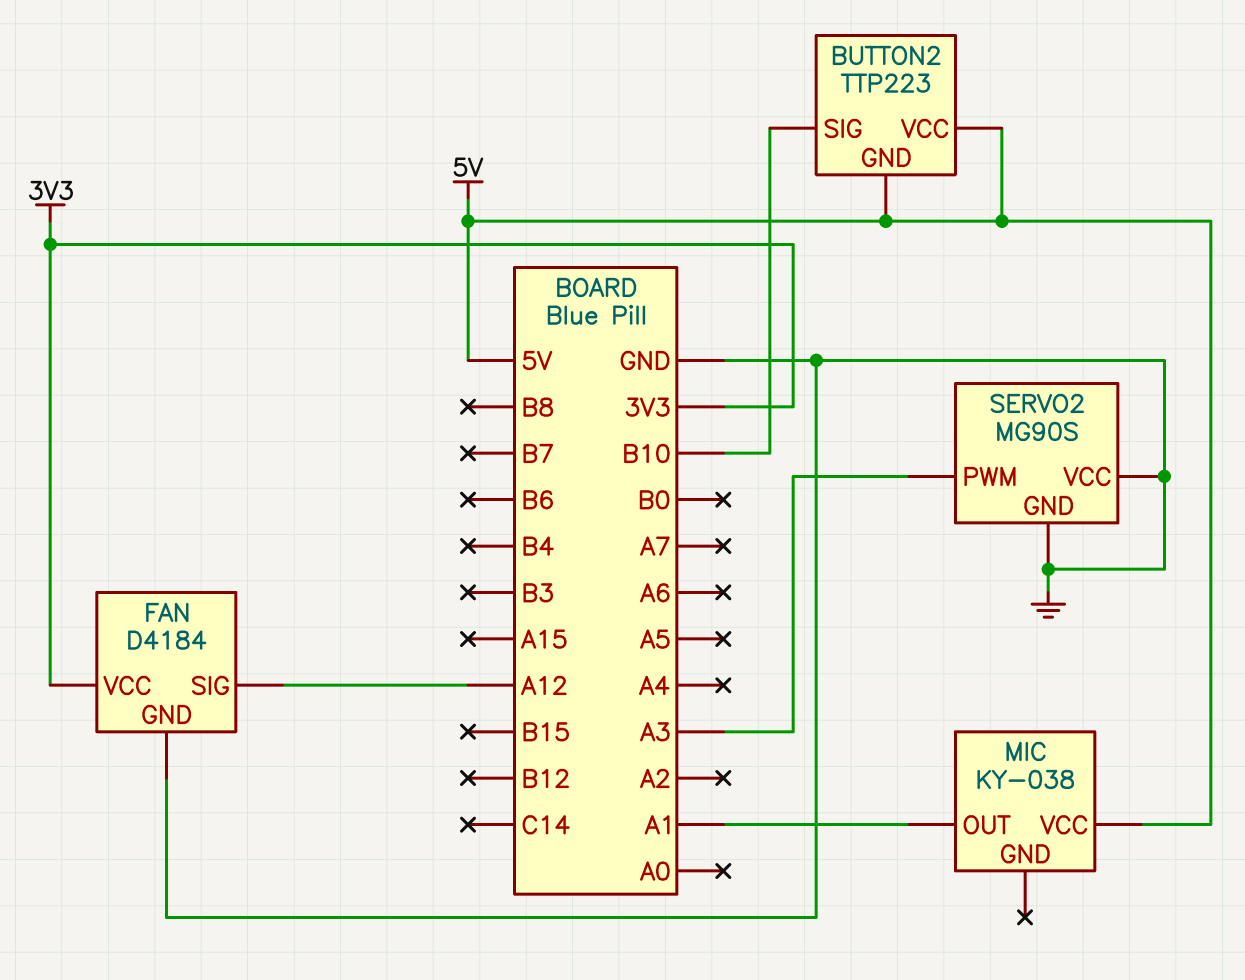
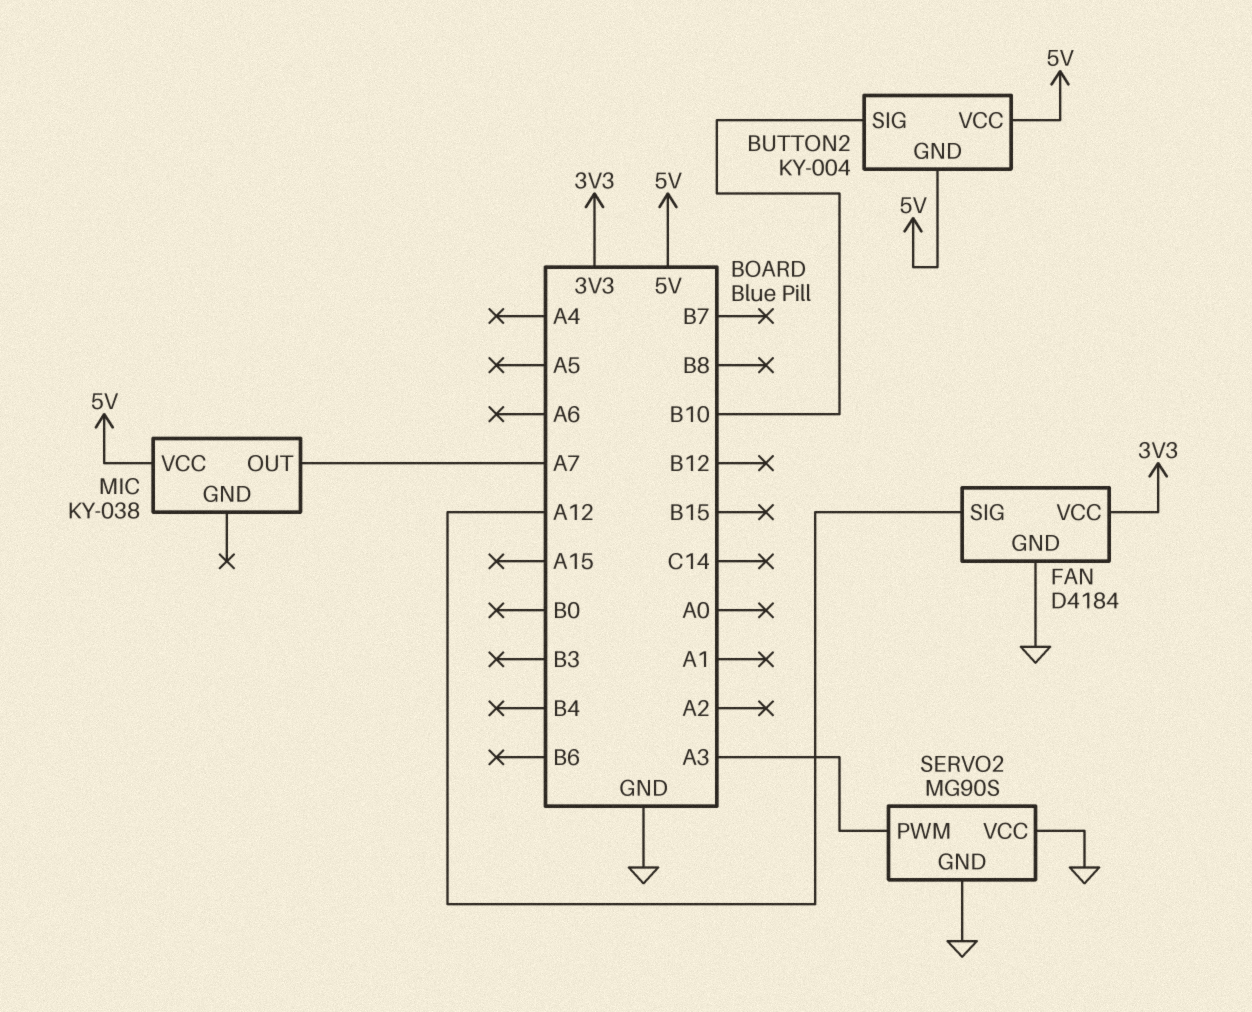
BUTTON2: TTP223 -> KY-004
MIC pin OUT: A1 -> A7

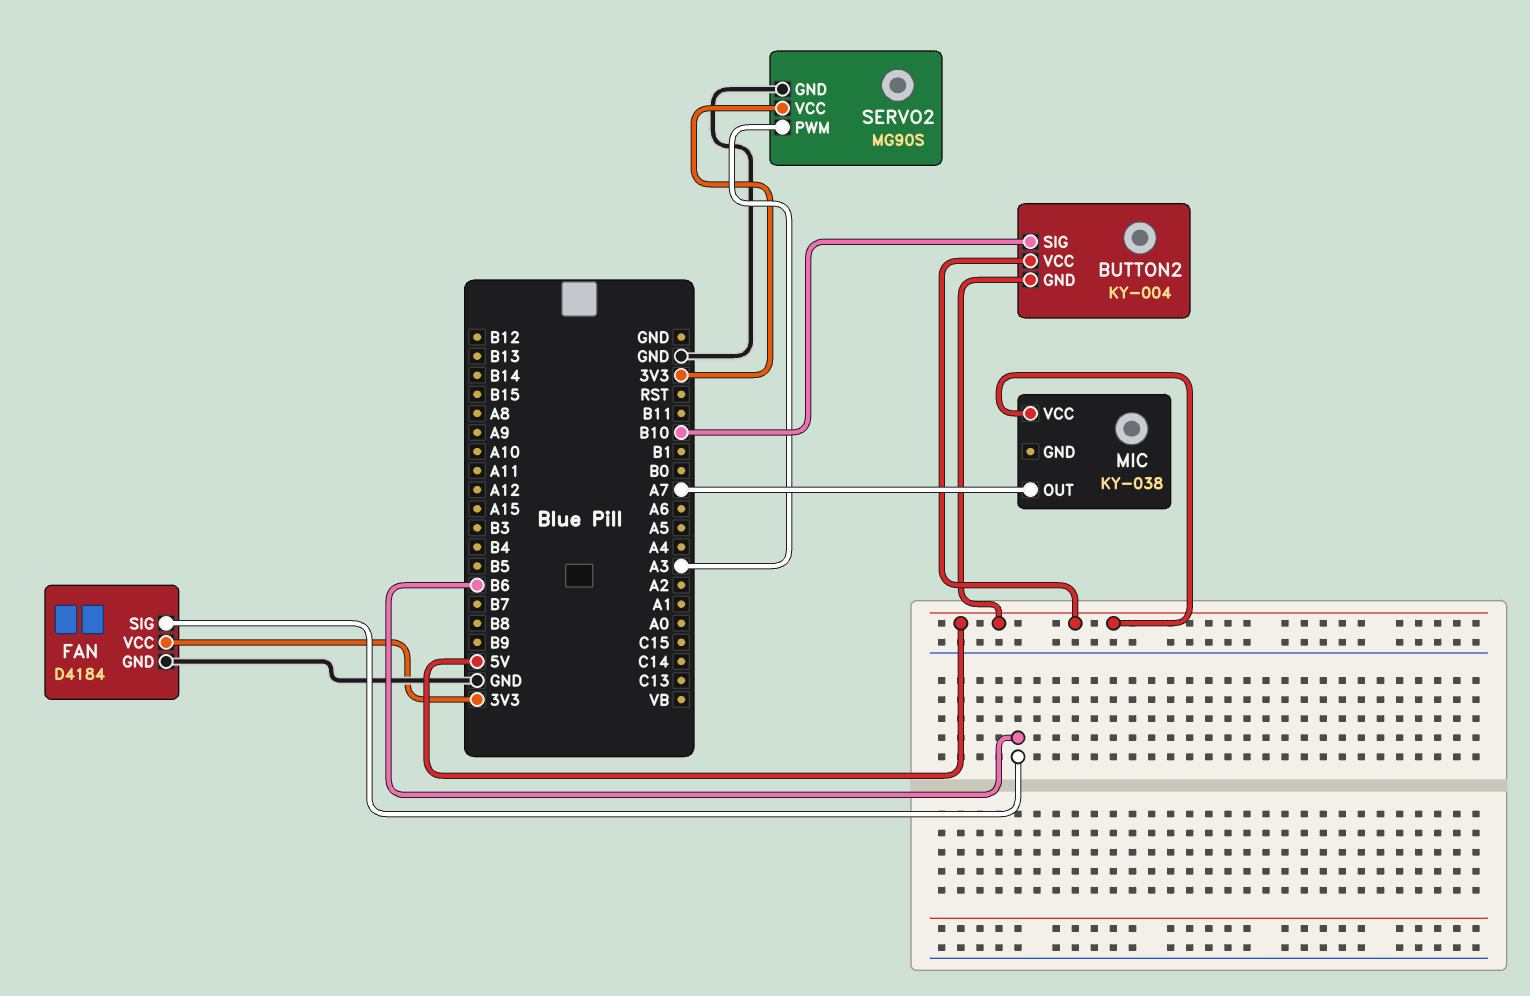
FAN pin SIG: A12 -> B6
SERVO2 pin VCC: GND -> 3V3

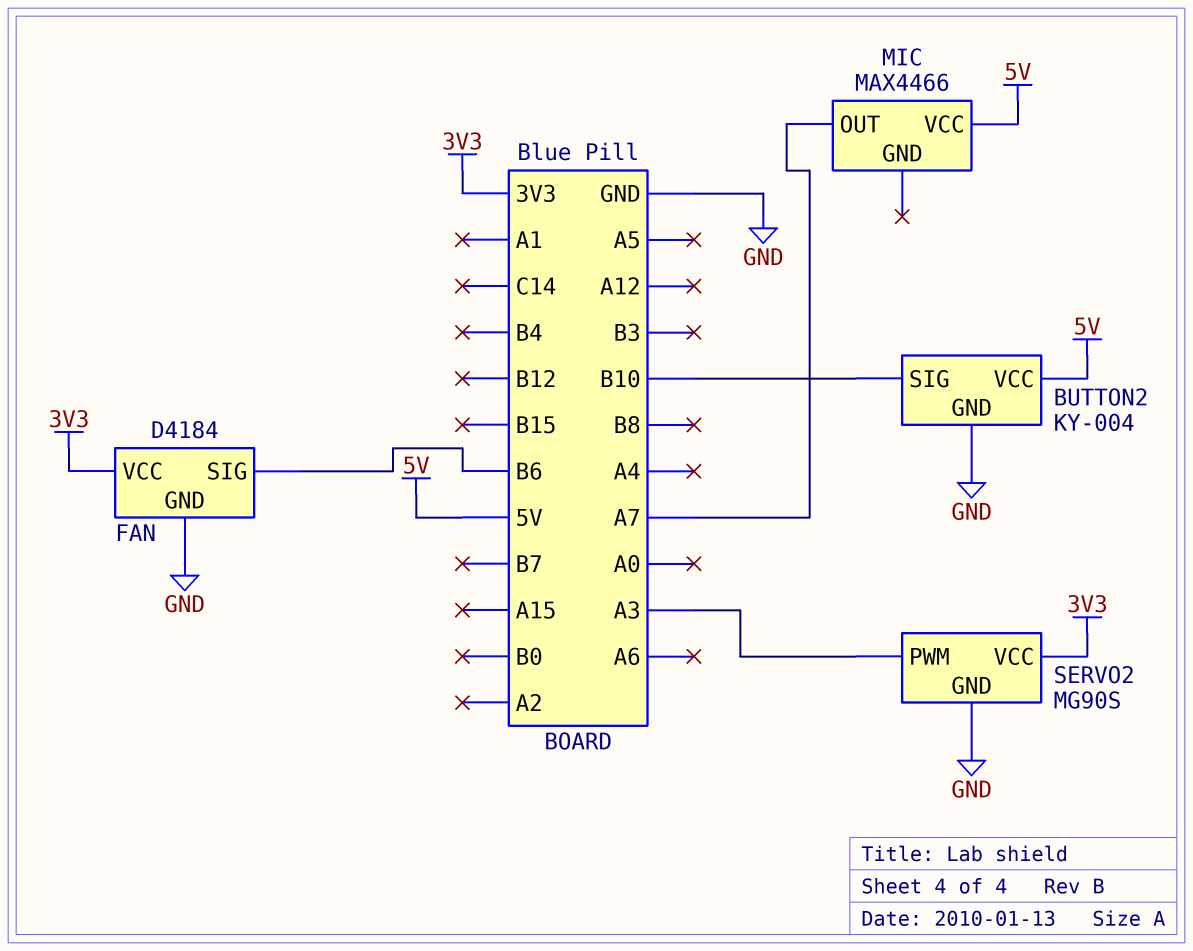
BUTTON2 pin GND: 5V -> GND
MIC: KY-038 -> MAX4466

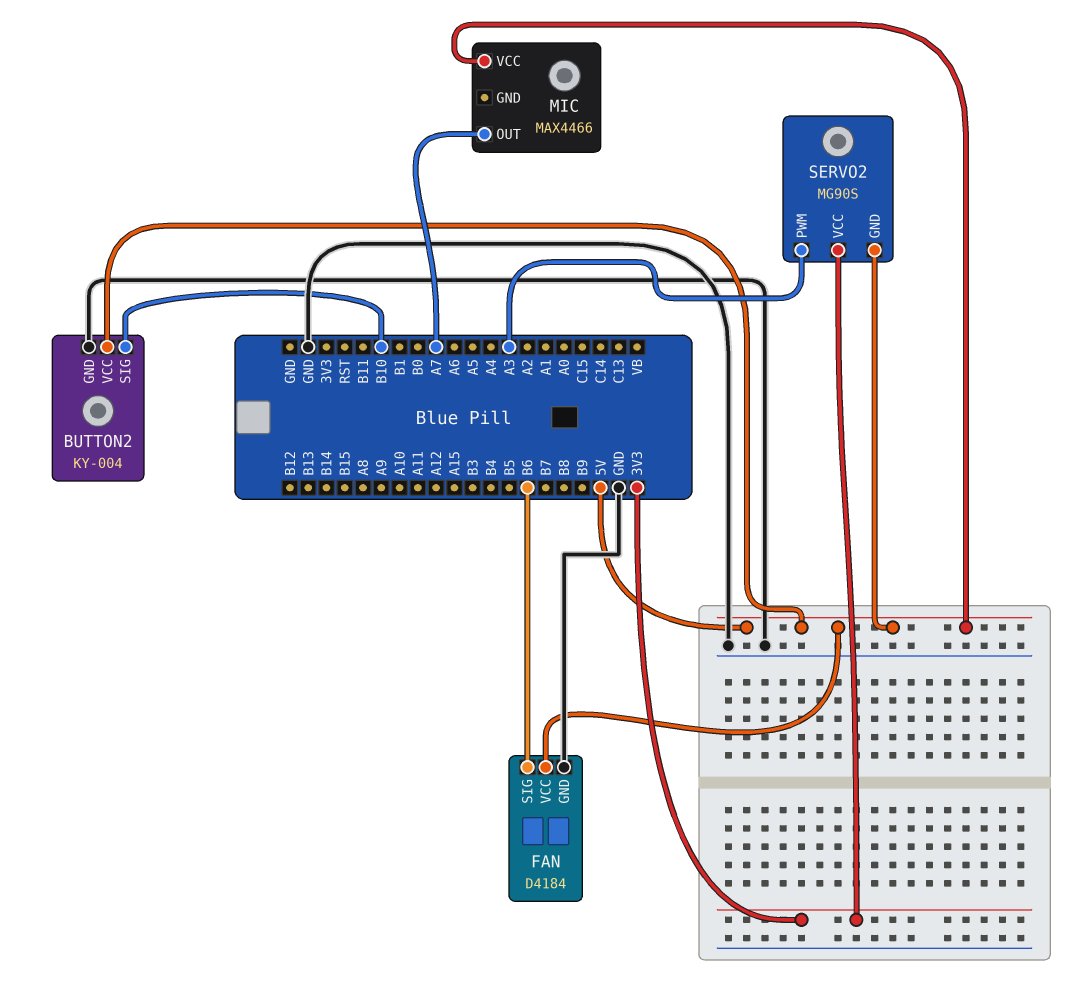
FAN pin VCC: 3V3 -> 5V
SERVO2 pin GND: GND -> 5V

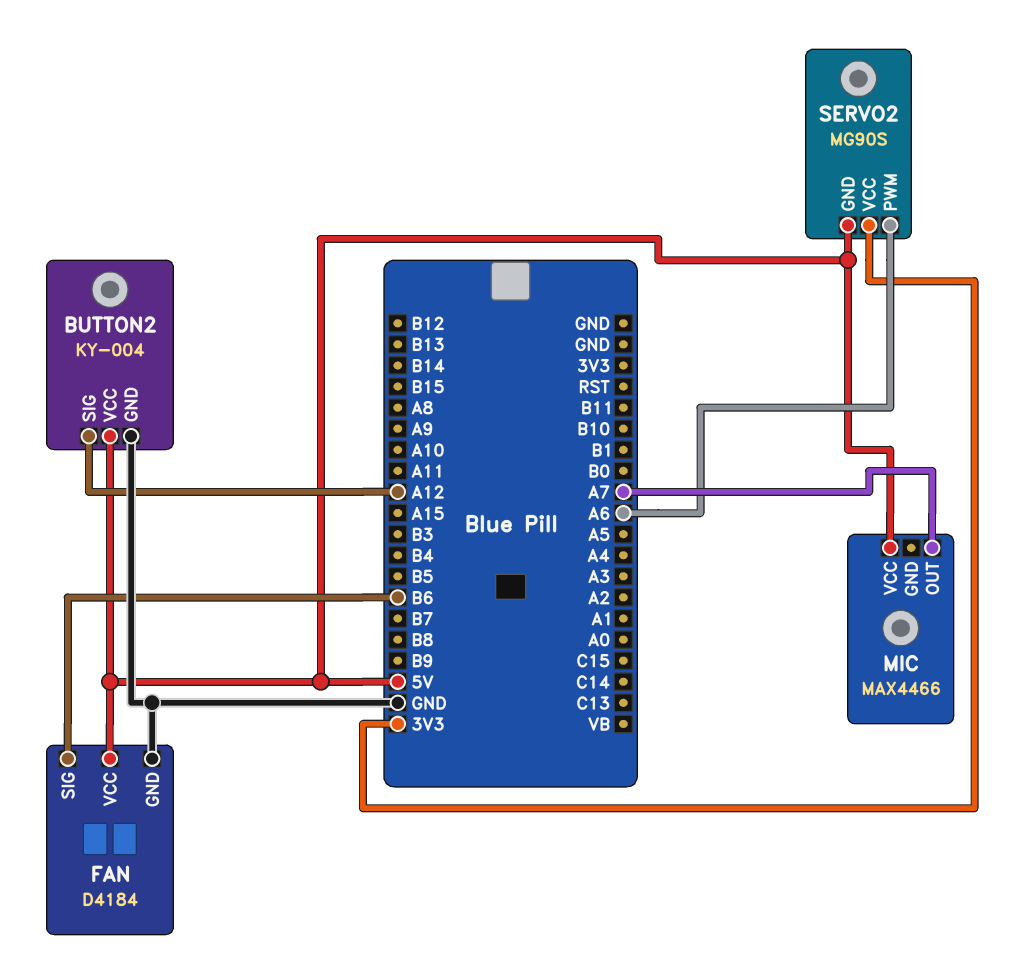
BUTTON2 pin SIG: B10 -> A12
SERVO2 pin PWM: A3 -> A6

